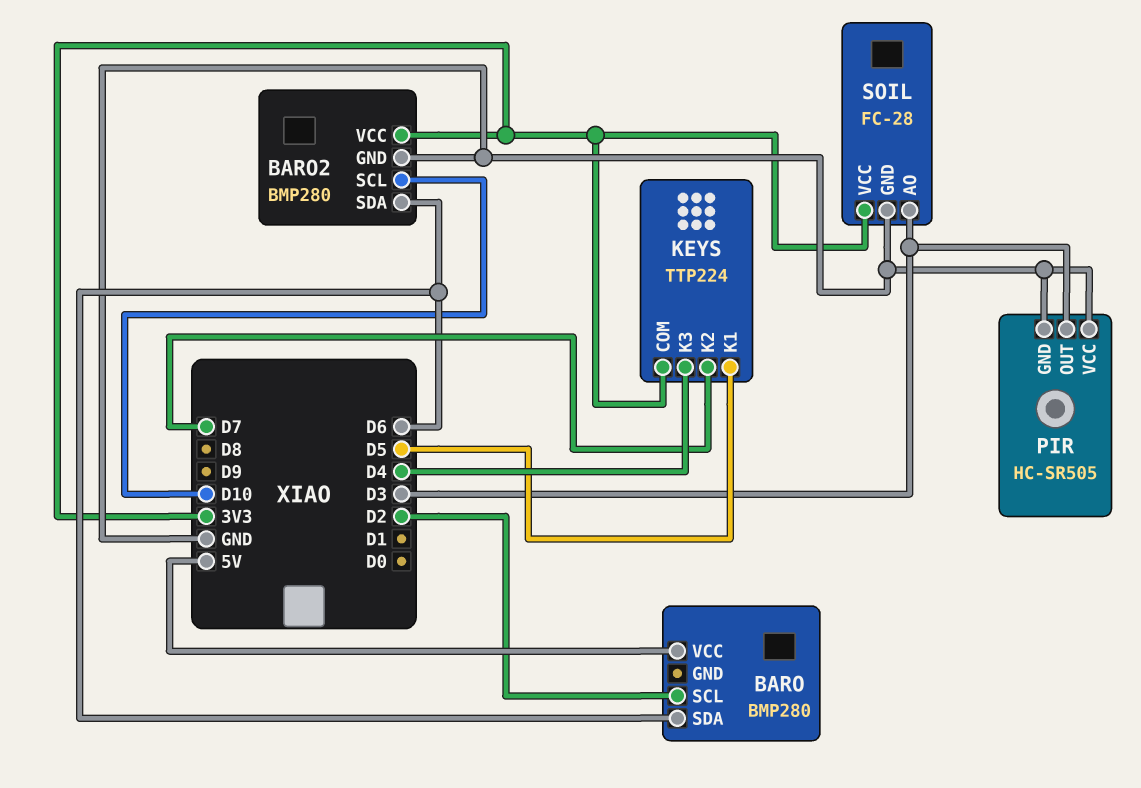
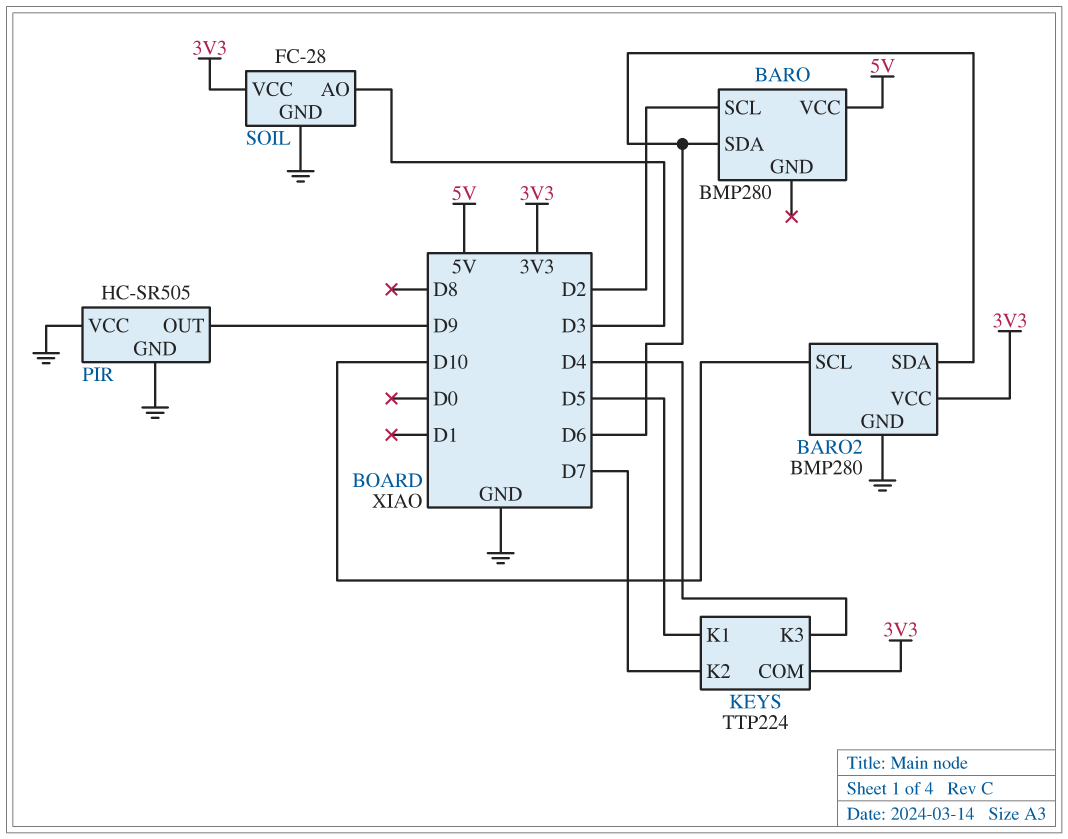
PIR pin OUT: D3 -> D9

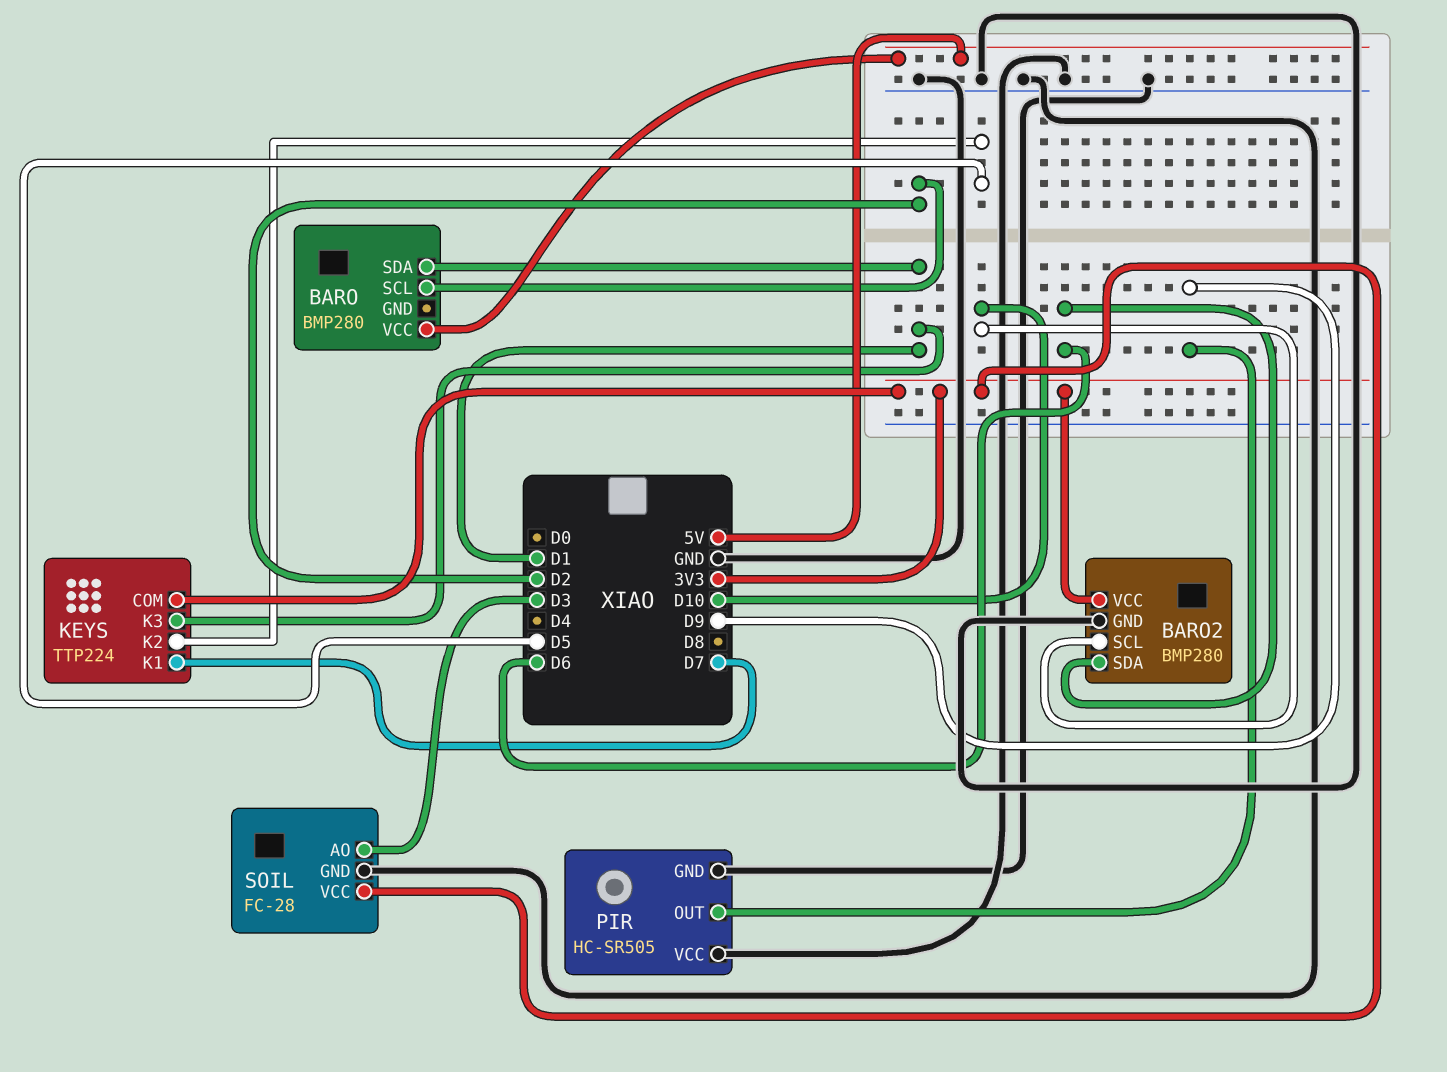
BARO pin SDA: D6 -> D1
KEYS pin K1: D5 -> D7
KEYS pin K2: D7 -> D5
KEYS pin K3: D4 -> D1

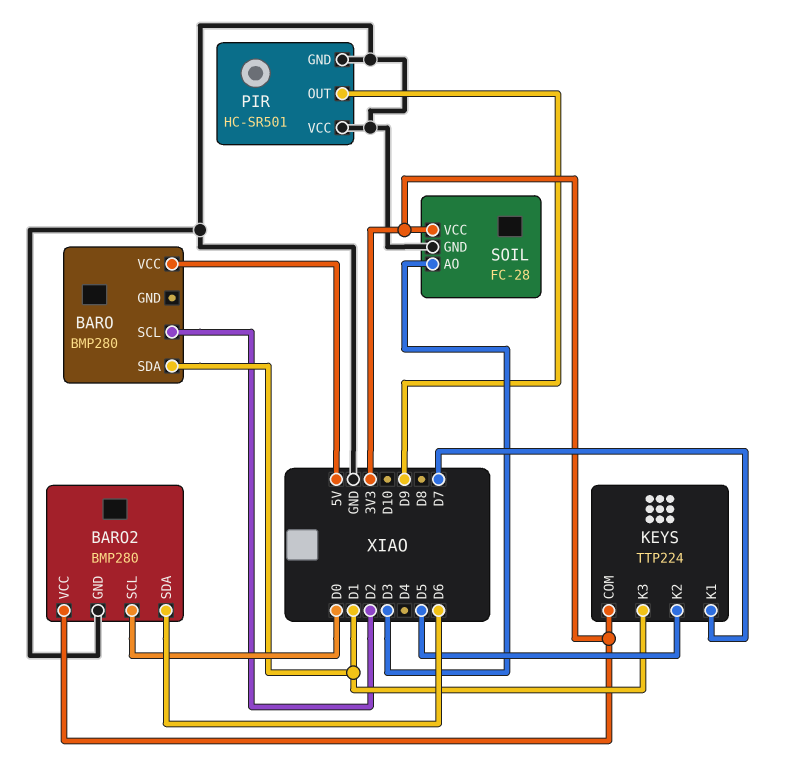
BARO2 pin SCL: D10 -> D0
PIR: HC-SR505 -> HC-SR501

